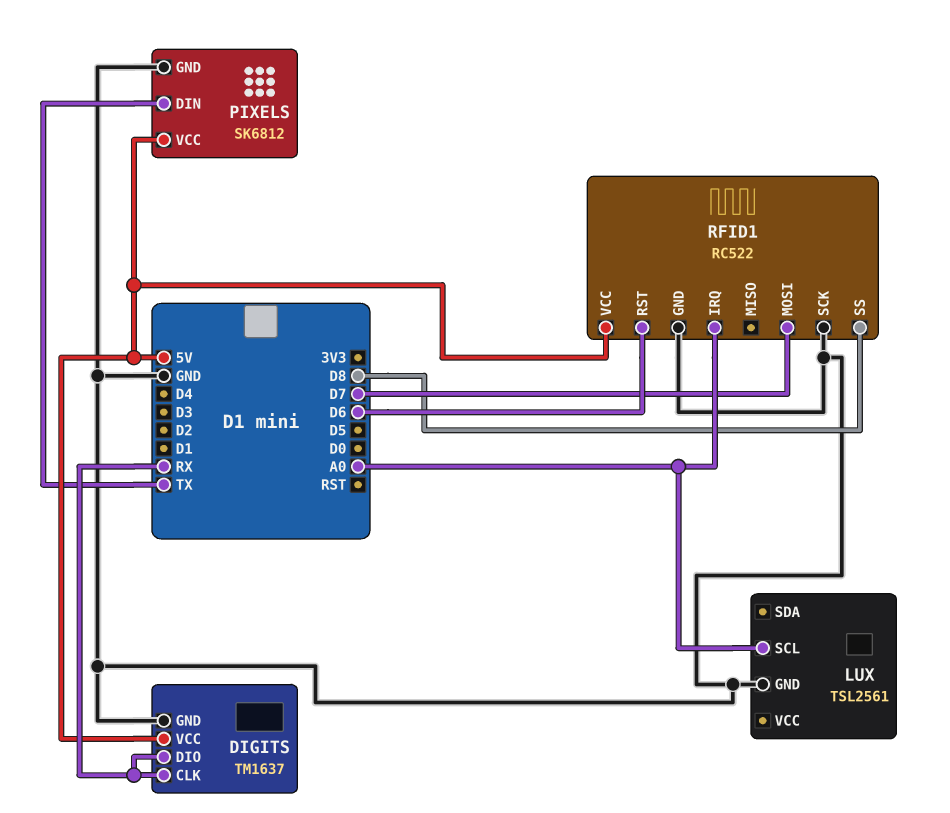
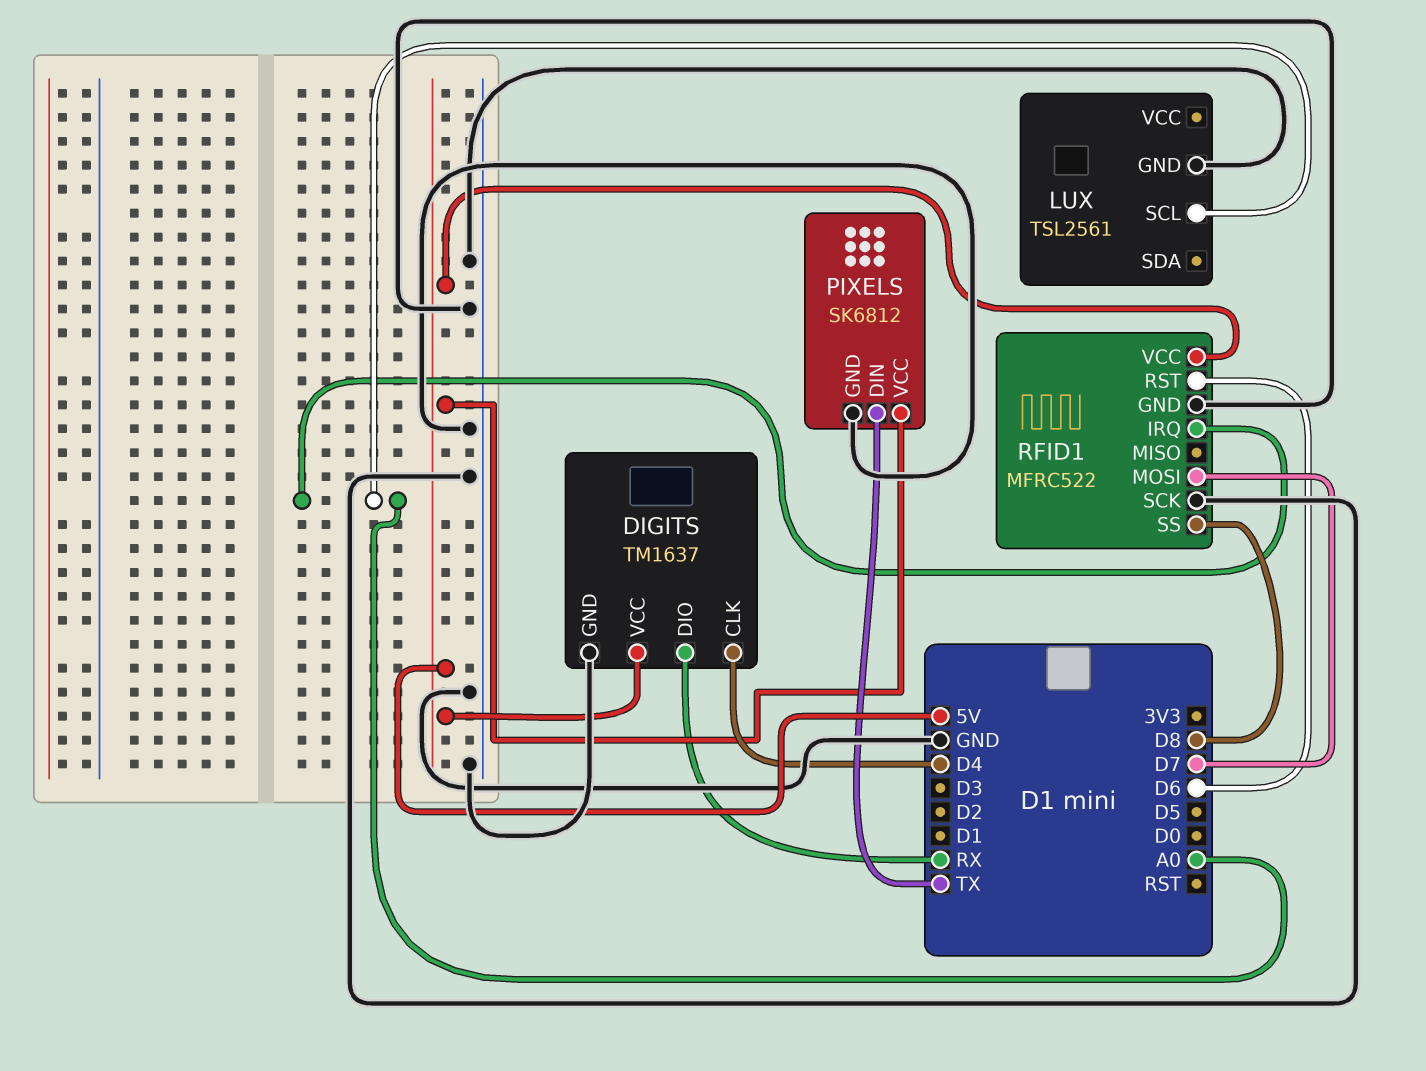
DIGITS pin CLK: RX -> D4
RFID1: RC522 -> MFRC522

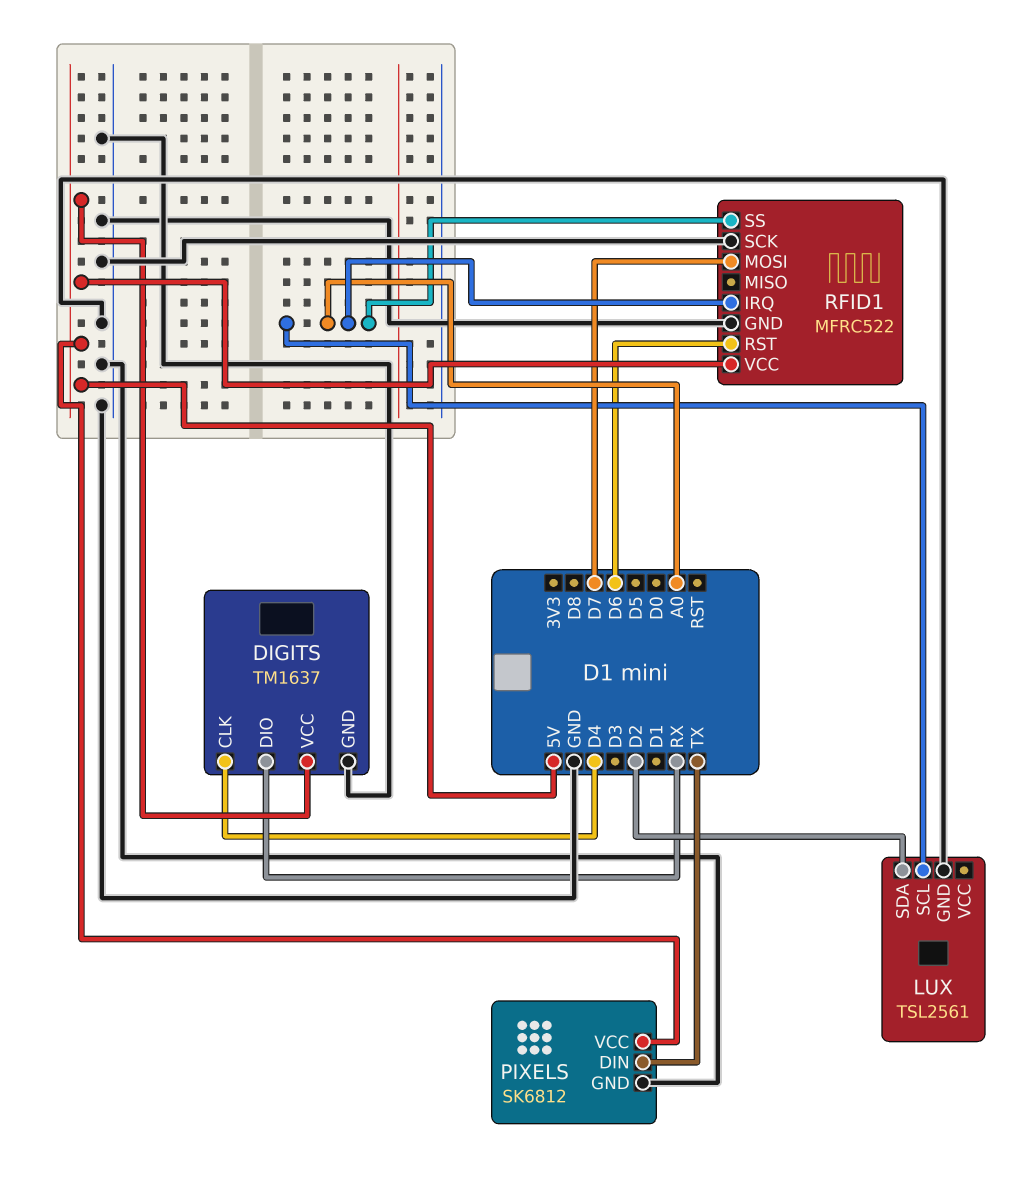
LUX pin SDA: none -> D2
RFID1 pin SS: D8 -> A0

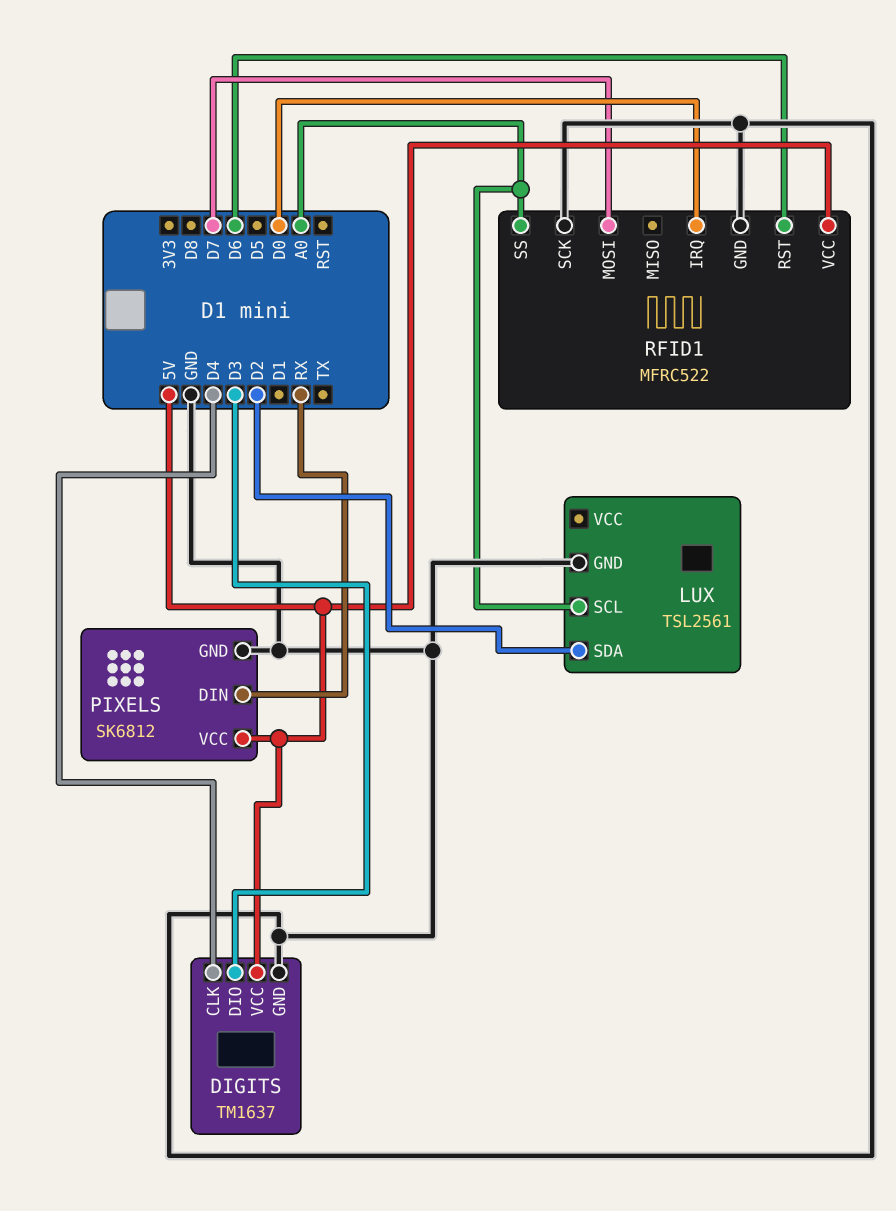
DIGITS pin DIO: RX -> D3
PIXELS pin DIN: TX -> RX
RFID1 pin IRQ: A0 -> D0

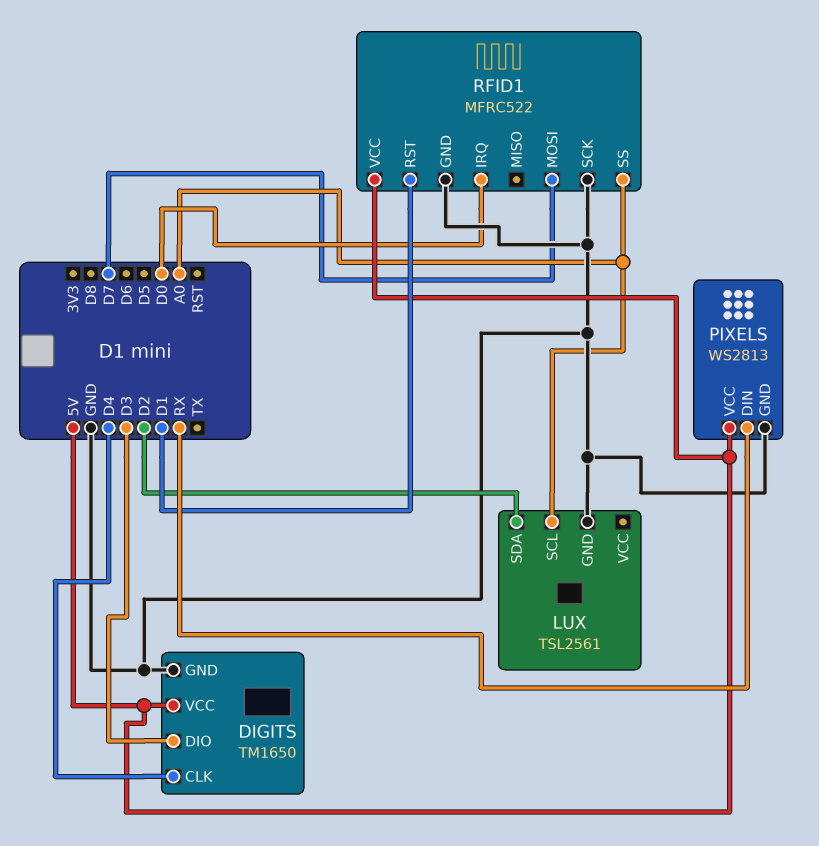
DIGITS: TM1637 -> TM1650
PIXELS: SK6812 -> WS2813
RFID1 pin RST: D6 -> D1

